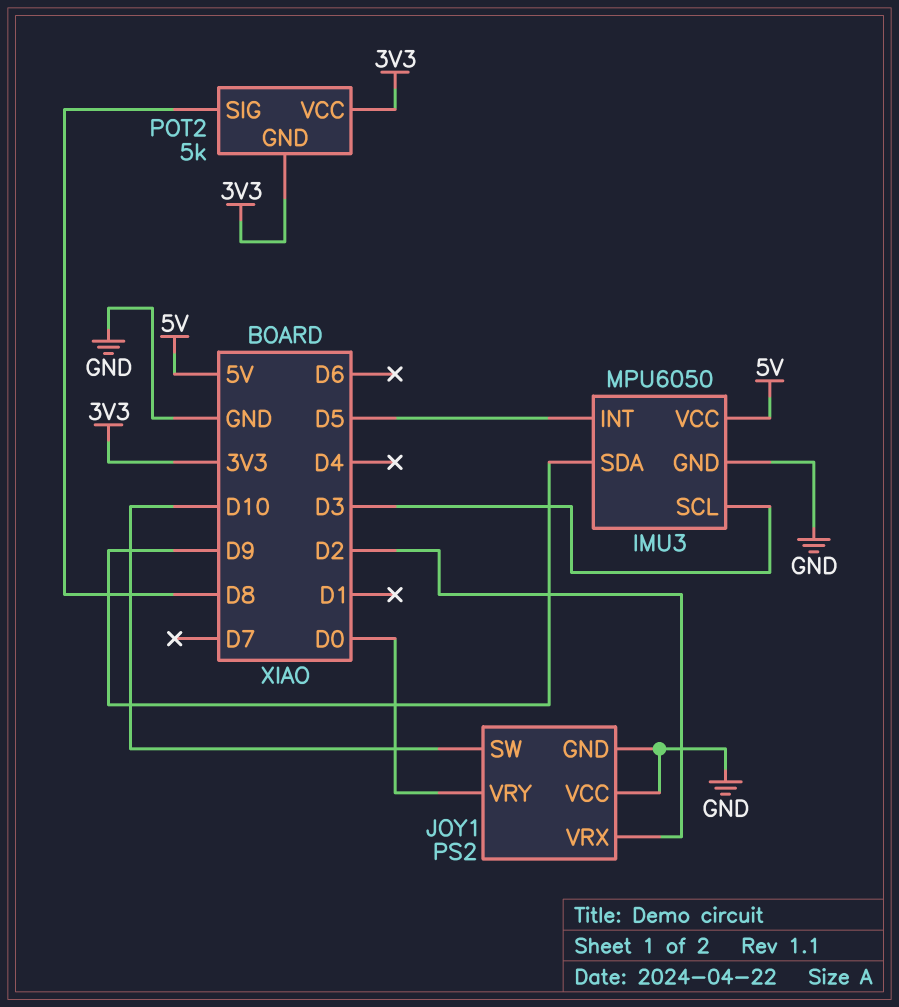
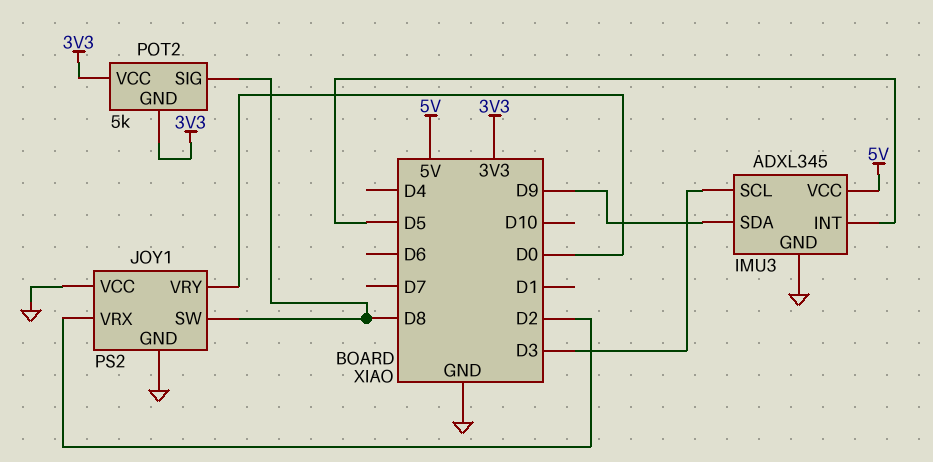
IMU3: MPU6050 -> ADXL345
JOY1 pin SW: D10 -> D8

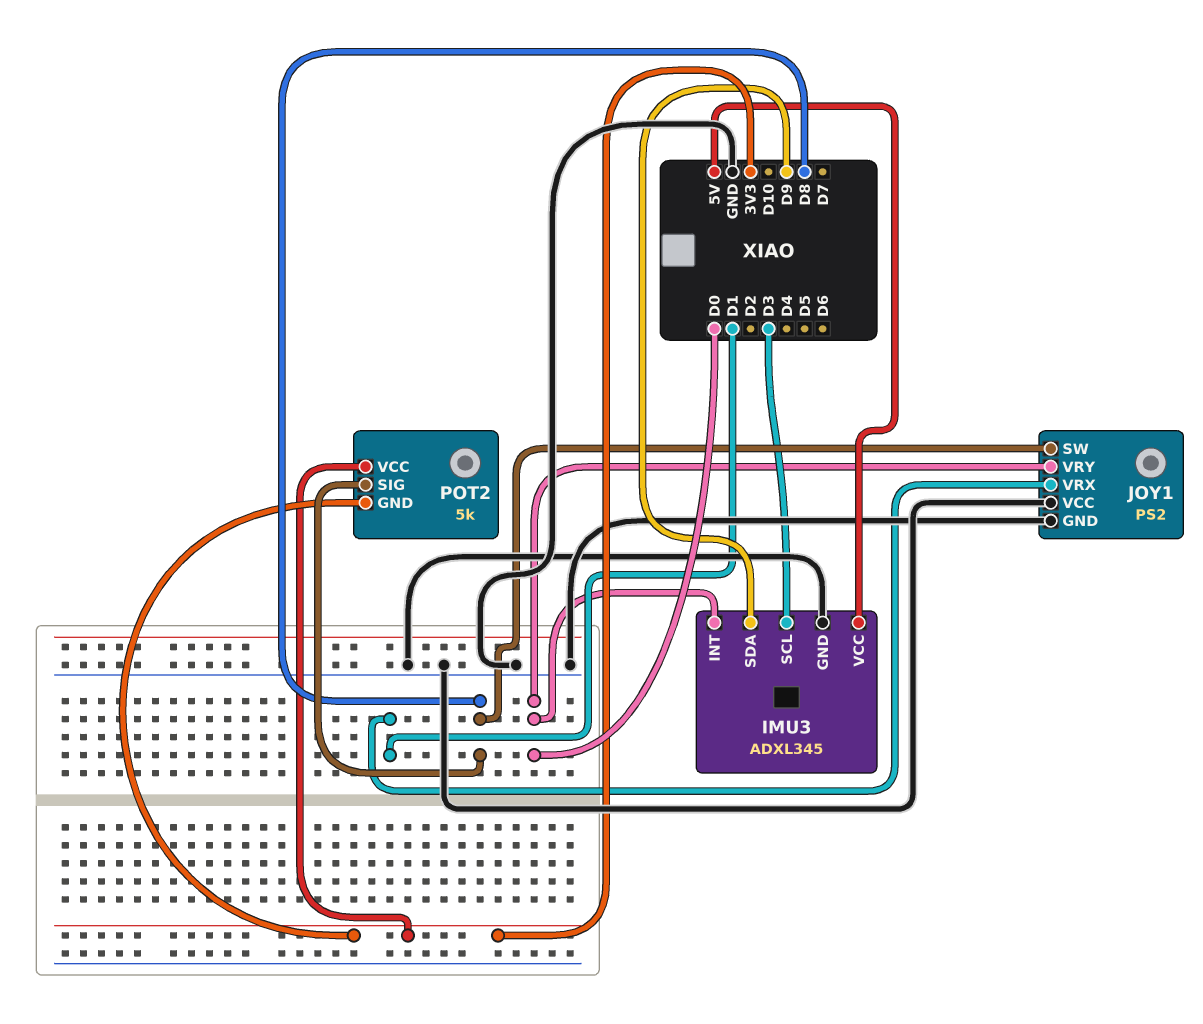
IMU3 pin INT: D5 -> D0
JOY1 pin VRX: D2 -> D1

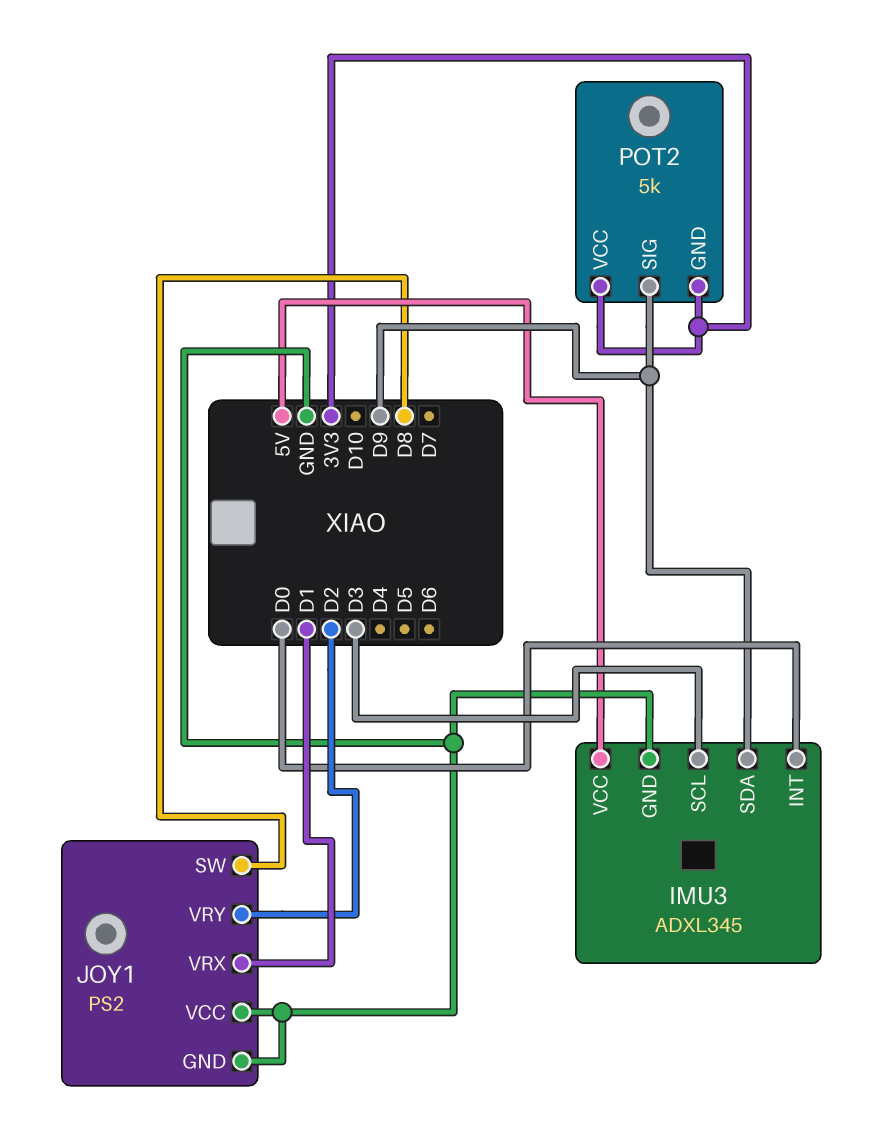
JOY1 pin VRY: D0 -> D2
POT2 pin SIG: D8 -> D9

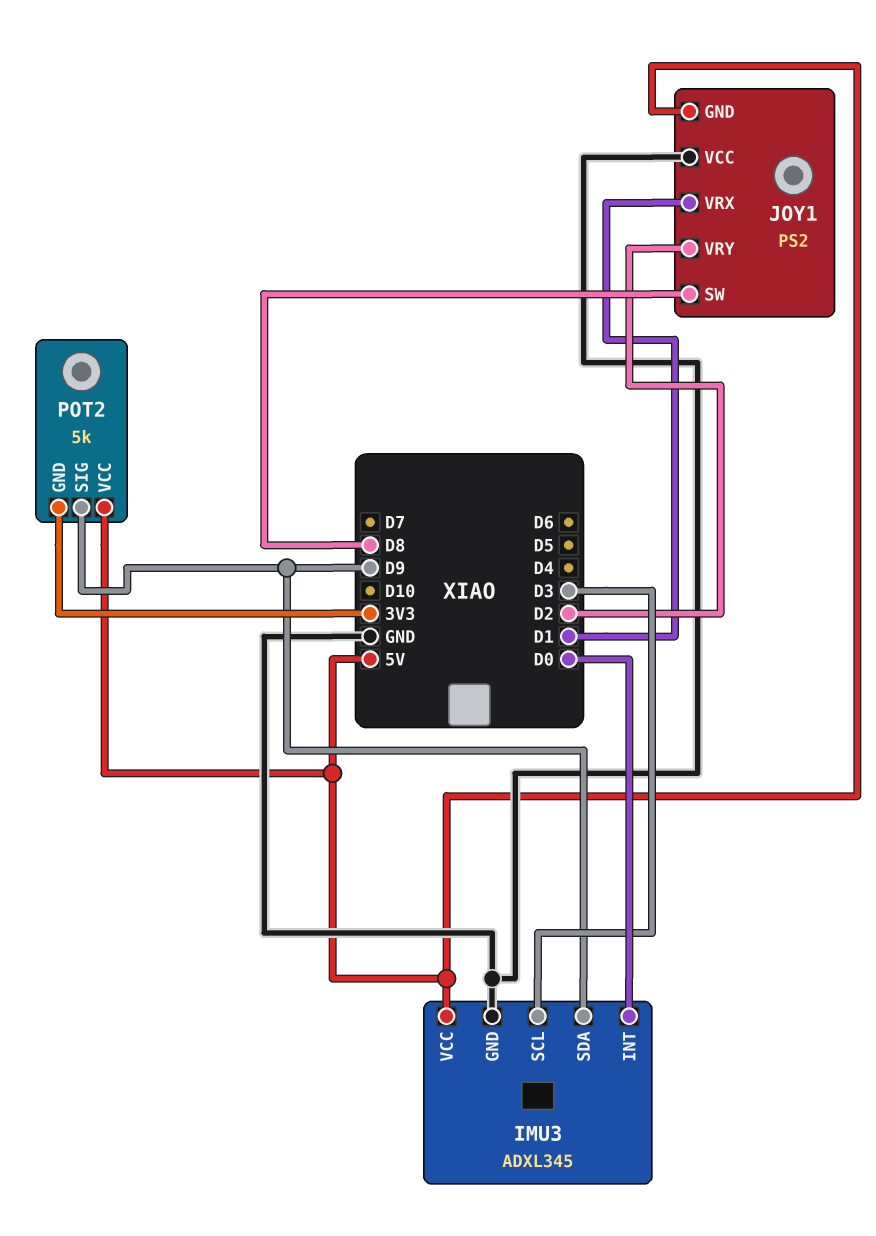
JOY1 pin GND: GND -> 5V
POT2 pin VCC: 3V3 -> 5V

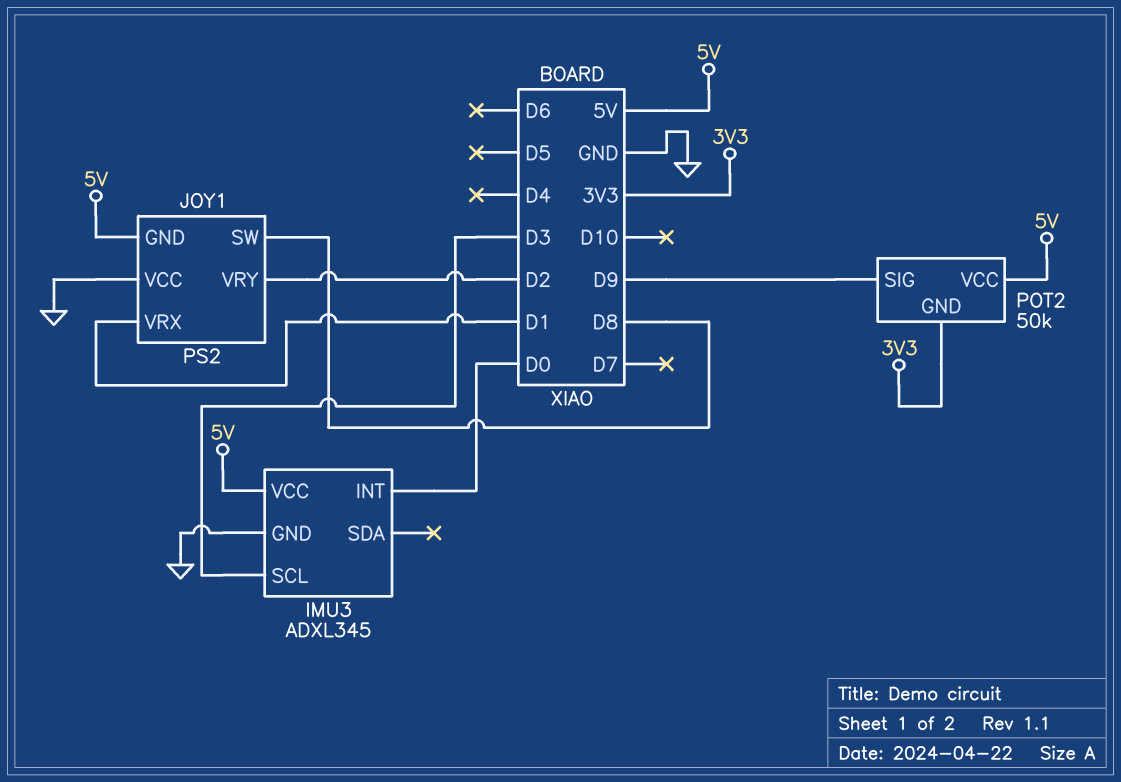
IMU3 pin SDA: D9 -> none
POT2: 5k -> 50k

